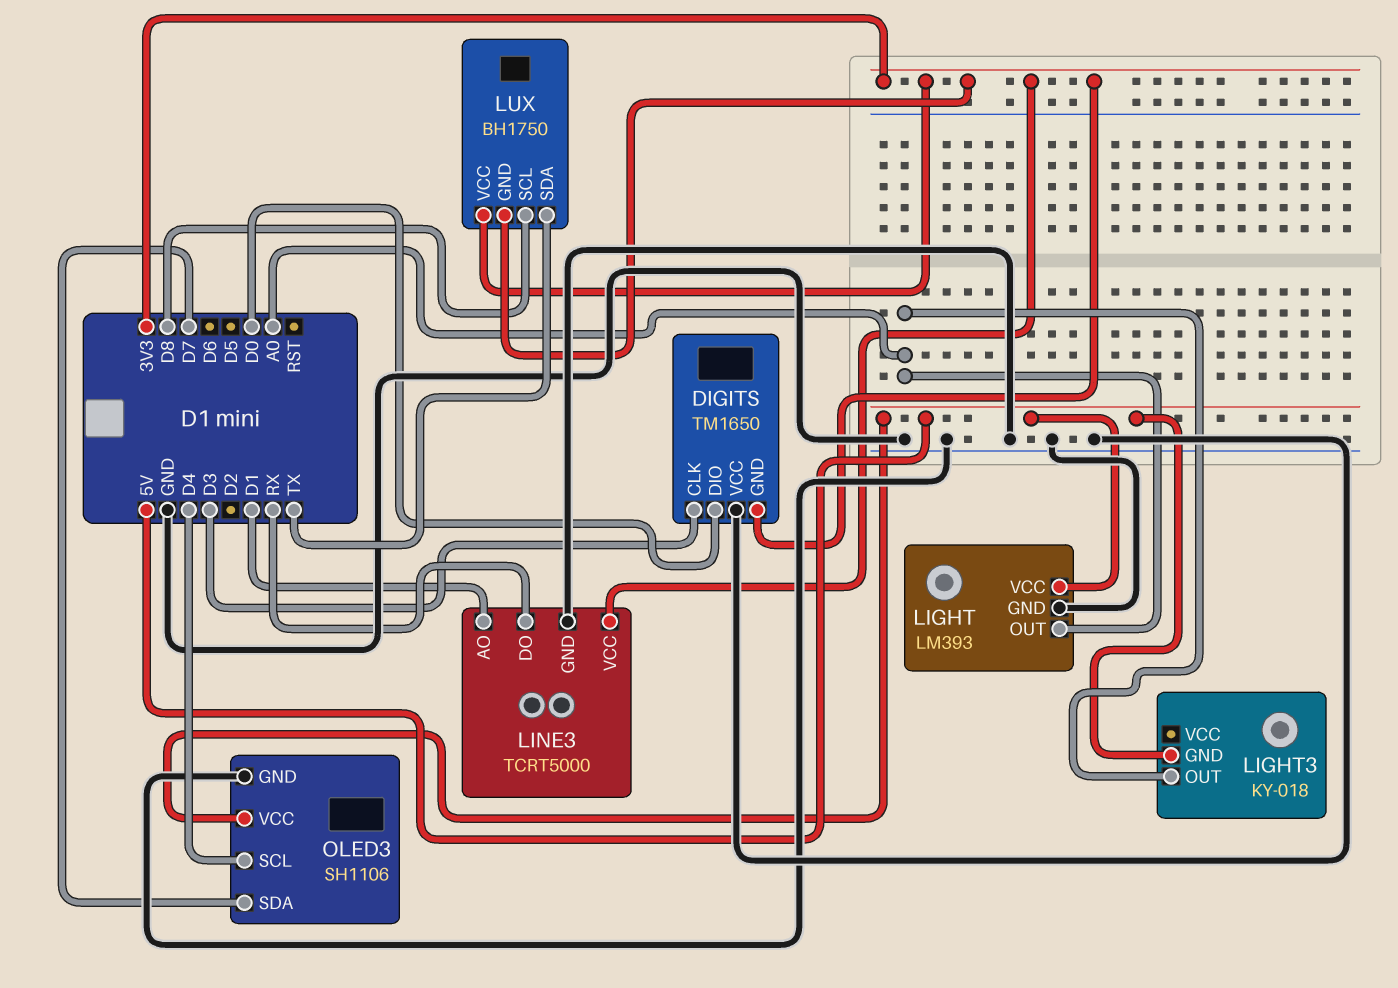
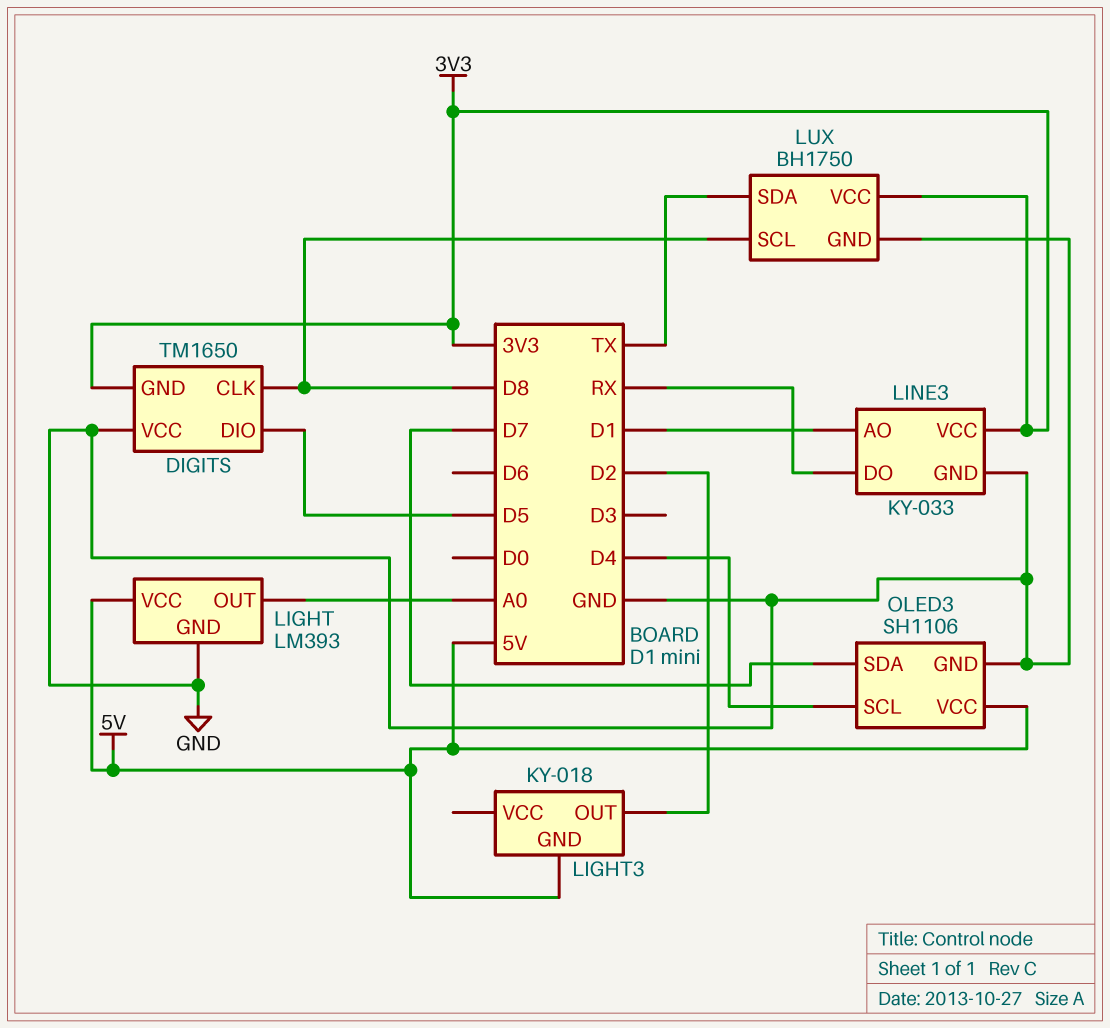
DIGITS pin CLK: D3 -> D8
DIGITS pin DIO: D0 -> D5
LIGHT3 pin OUT: A0 -> D2
LINE3: TCRT5000 -> KY-033
LUX pin GND: 3V3 -> GND

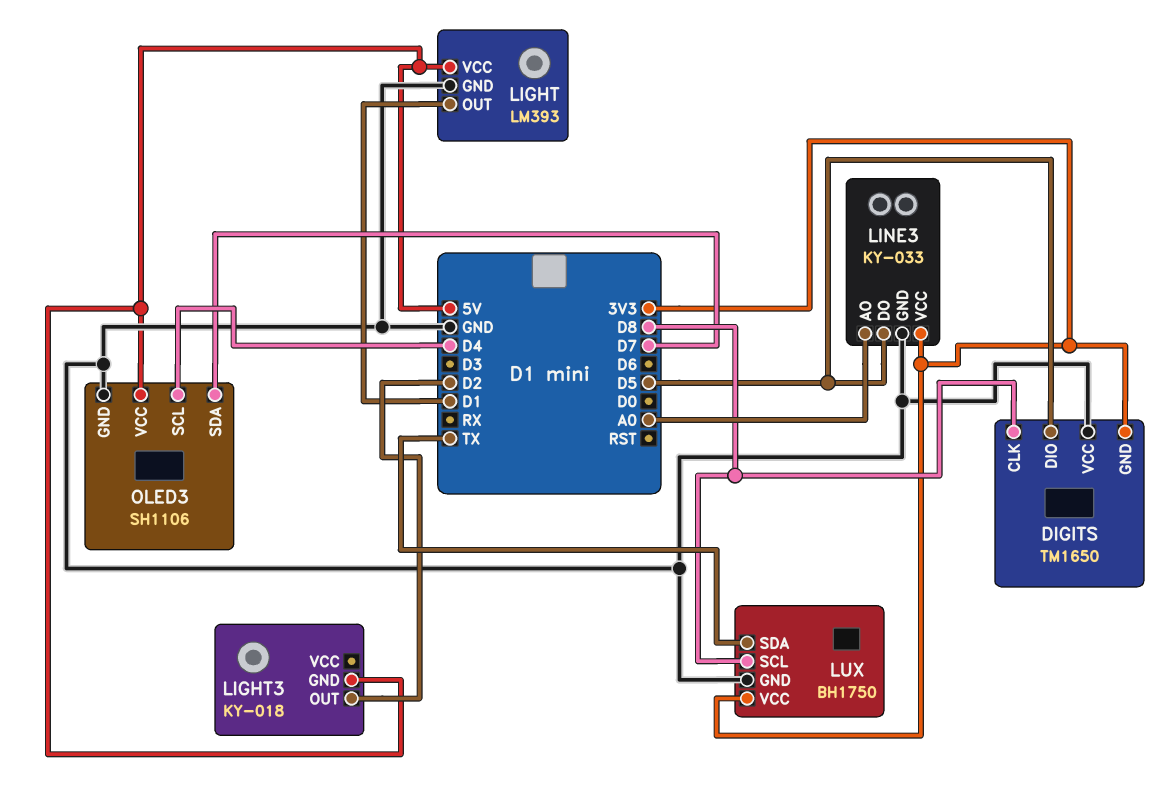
LIGHT pin OUT: A0 -> D1
LINE3 pin AO: D1 -> A0
LINE3 pin DO: RX -> D5

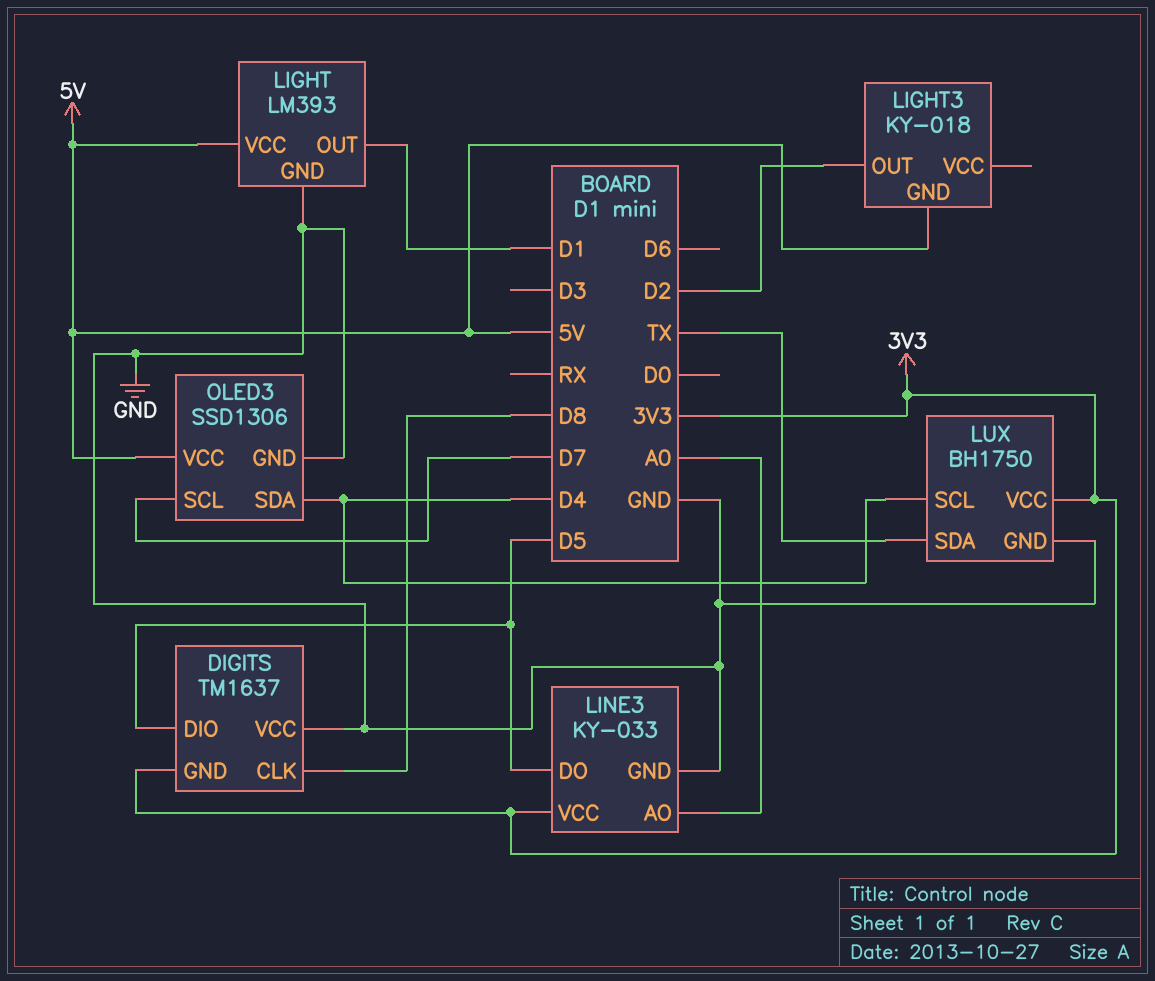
DIGITS: TM1650 -> TM1637
LUX pin SCL: D8 -> D4
OLED3: SH1106 -> SSD1306
OLED3 pin SCL: D4 -> D7
OLED3 pin SDA: D7 -> D4

